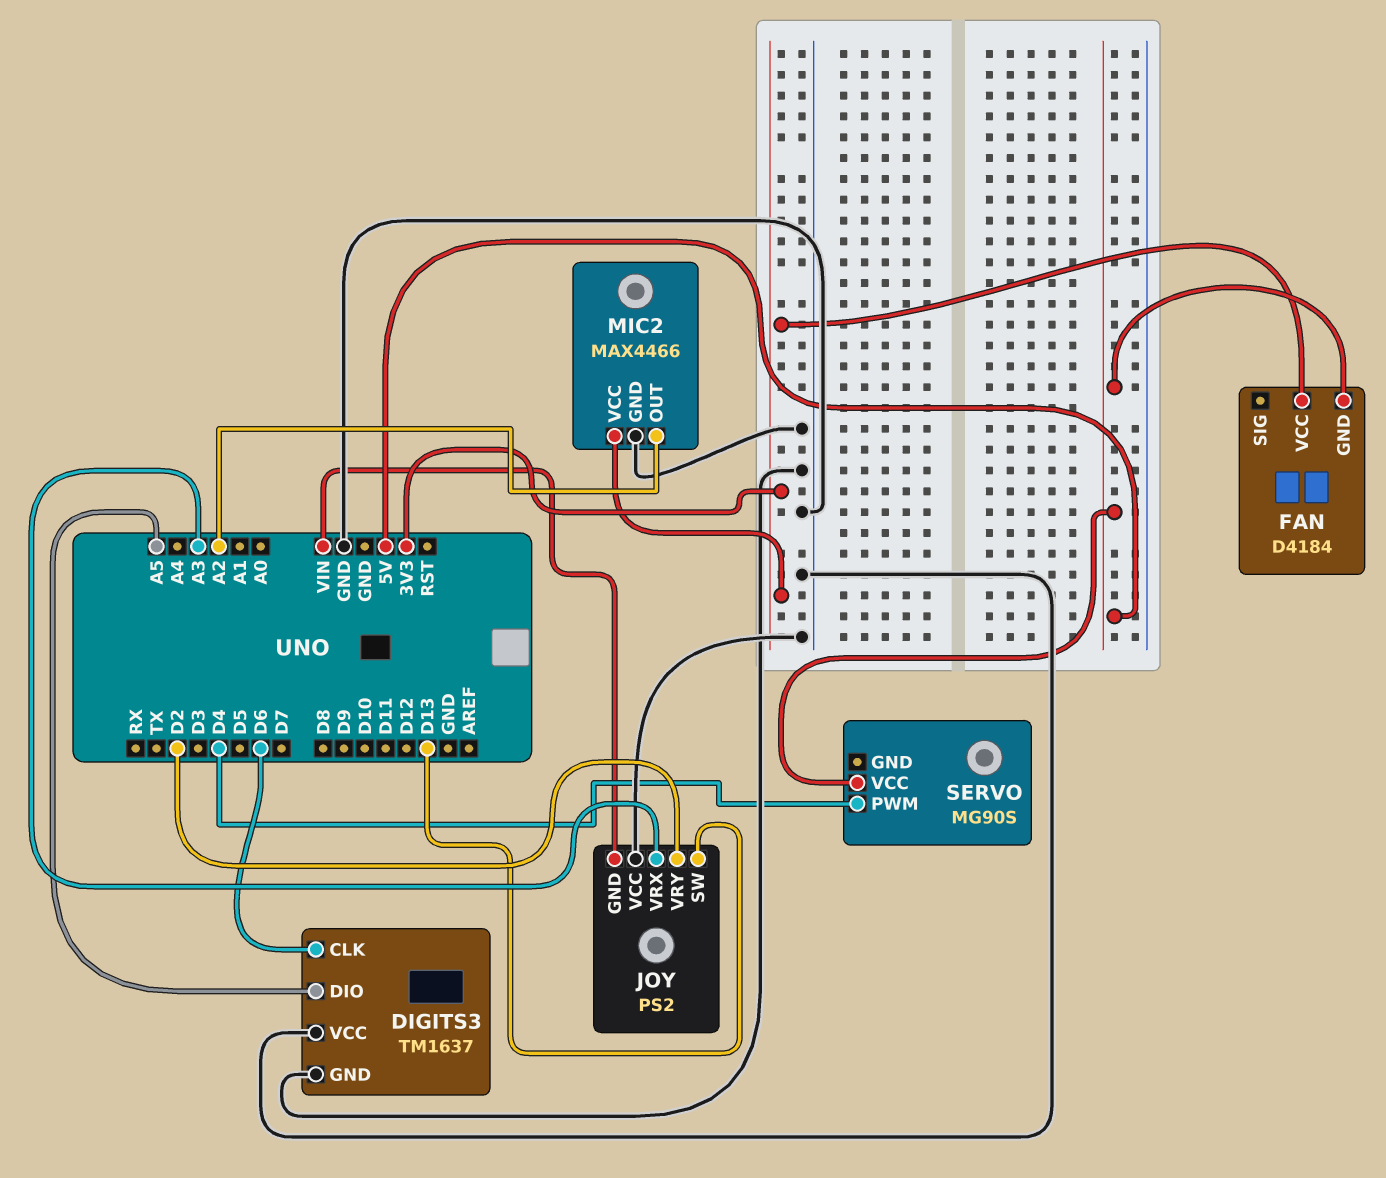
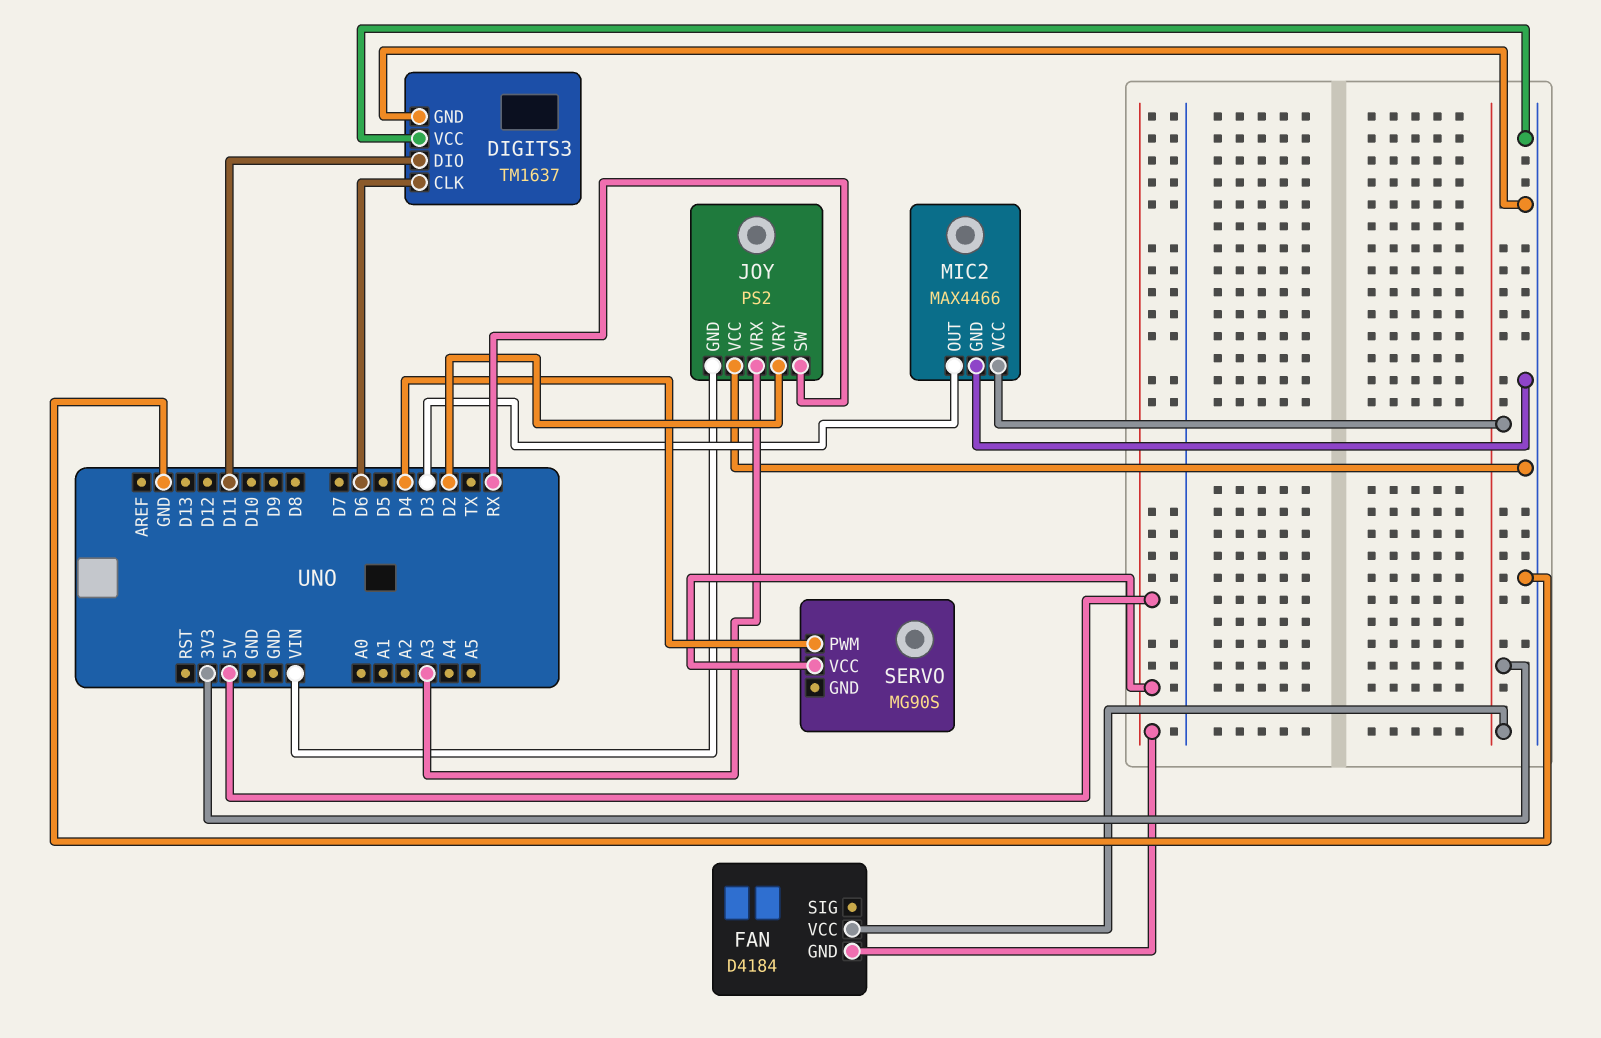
DIGITS3 pin DIO: A5 -> D11
JOY pin SW: D13 -> RX
MIC2 pin OUT: A2 -> D3

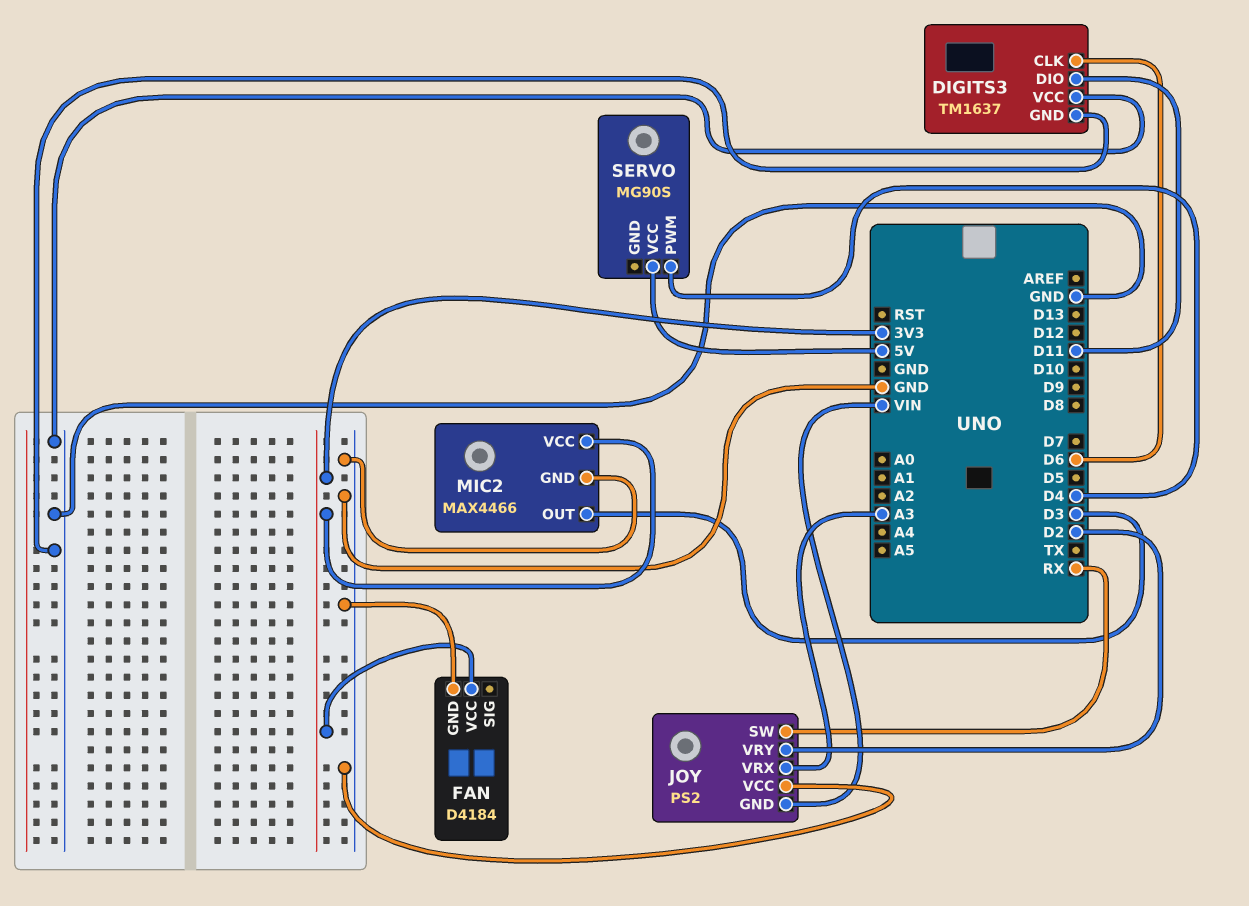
FAN pin GND: 5V -> GND

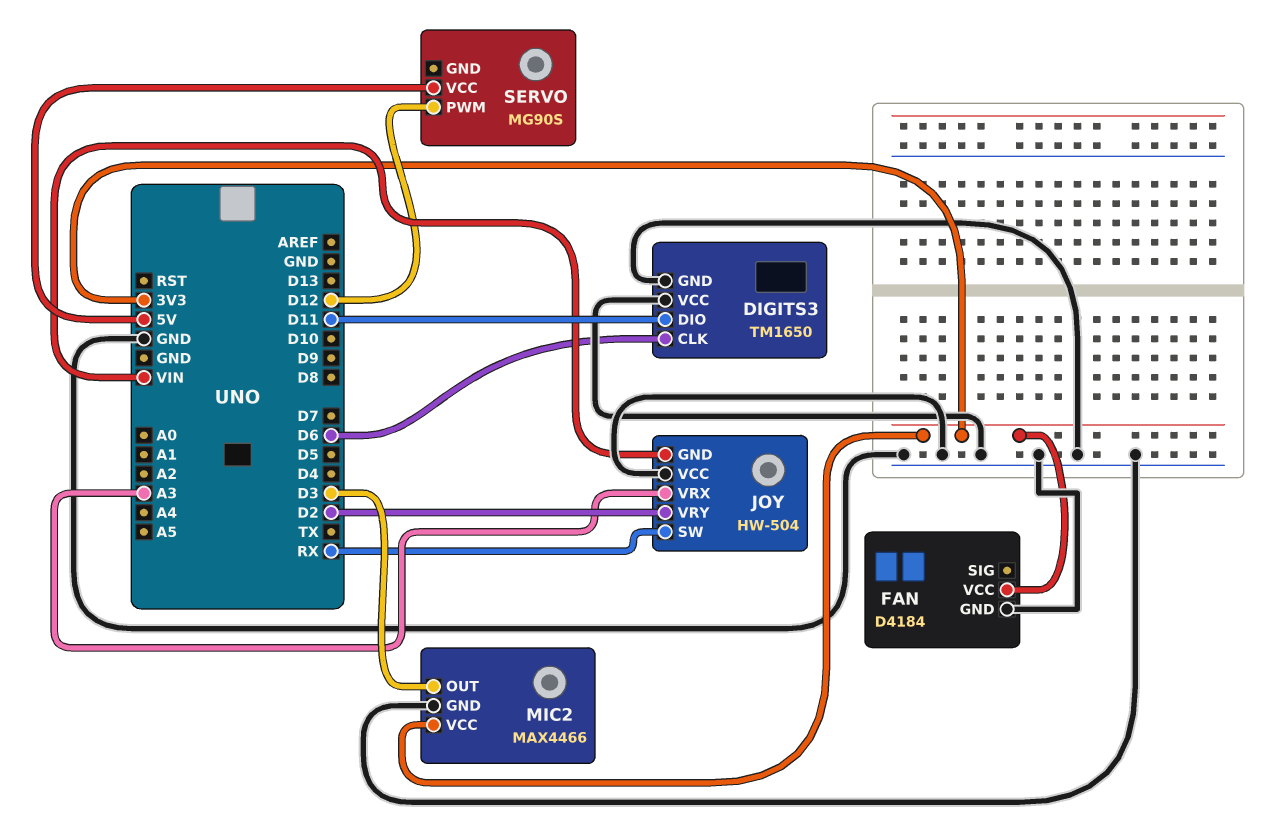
DIGITS3: TM1637 -> TM1650
JOY: PS2 -> HW-504
SERVO pin PWM: D4 -> D12

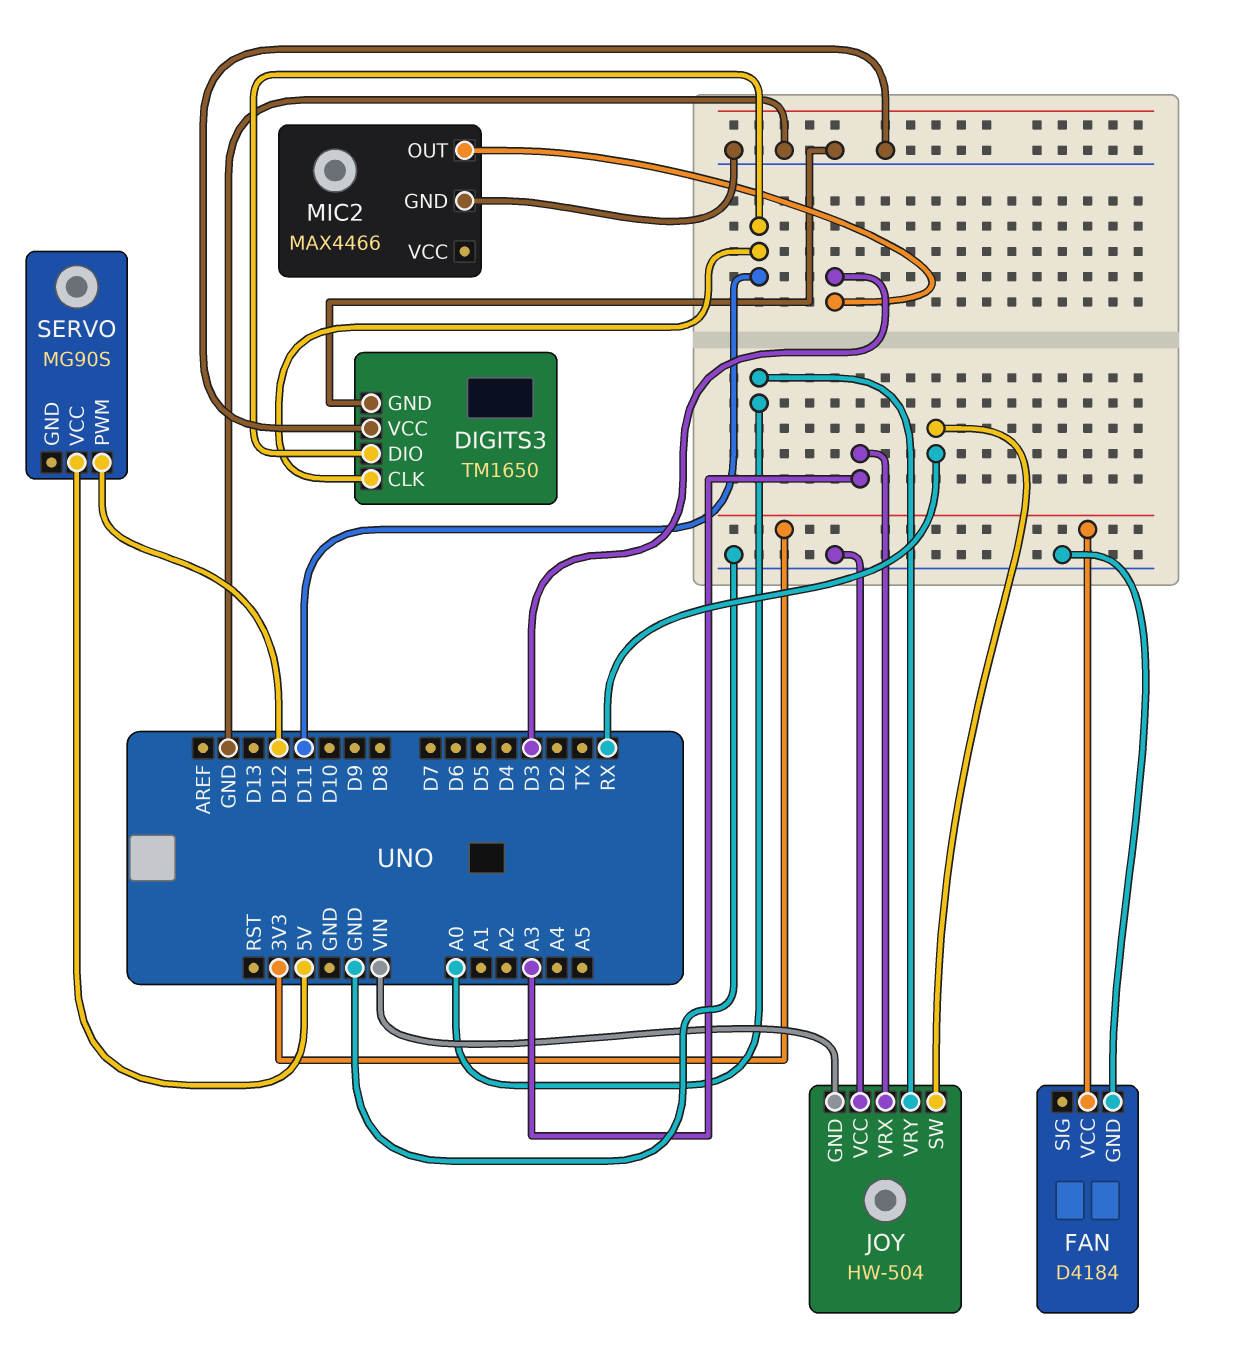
DIGITS3 pin CLK: D6 -> D11
JOY pin VRY: D2 -> A0
MIC2 pin VCC: 3V3 -> none

